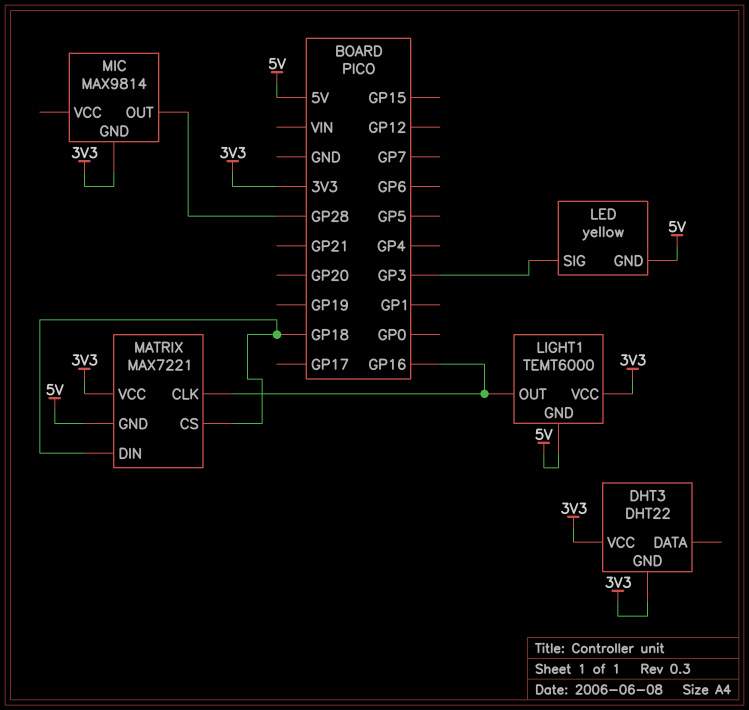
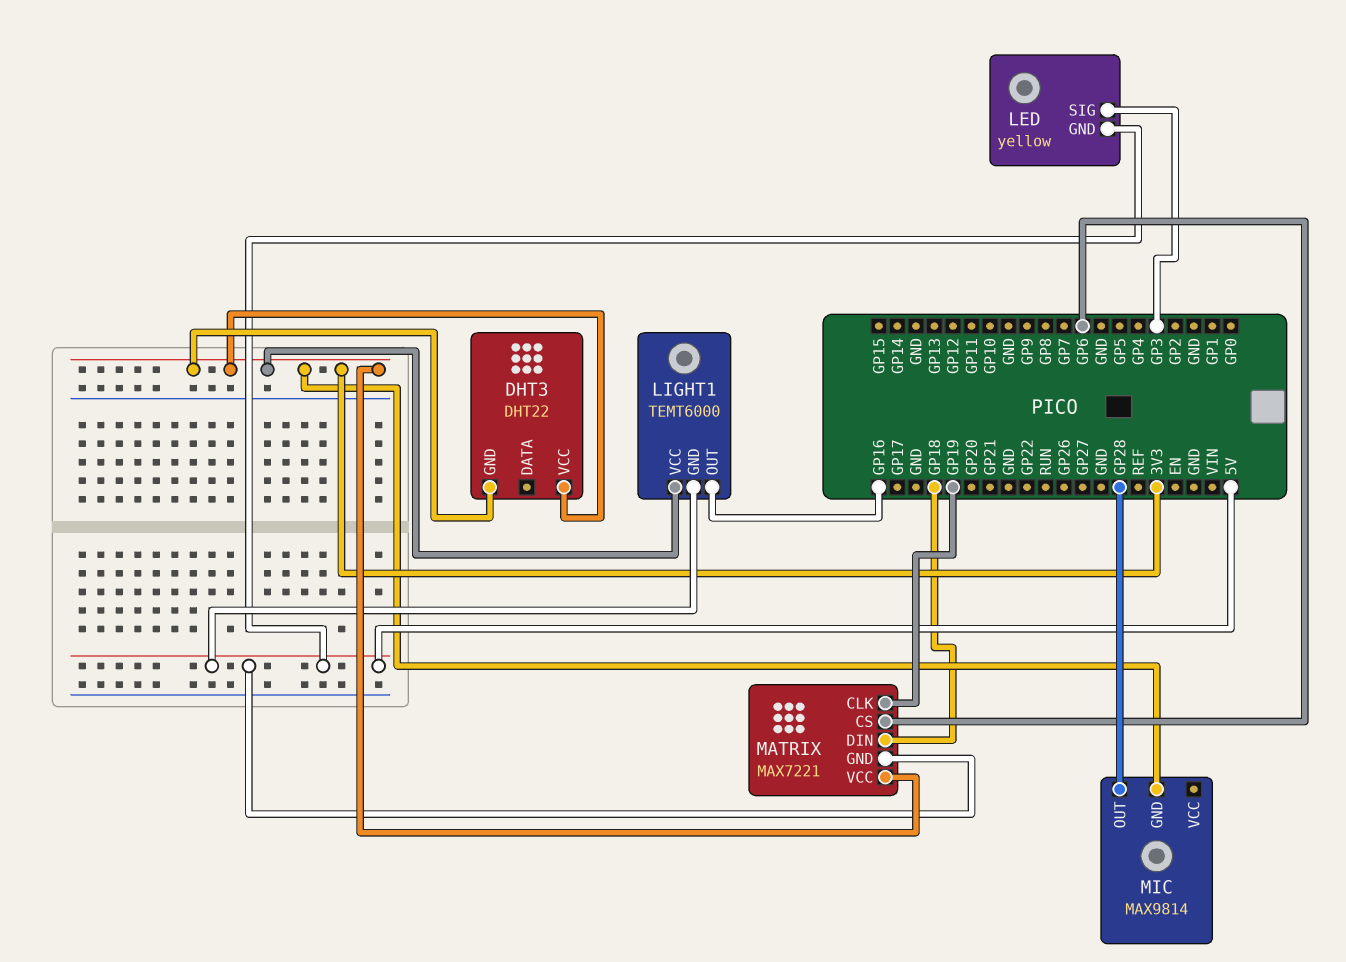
MATRIX pin CLK: GP16 -> GP19
MATRIX pin CS: GP18 -> GP6

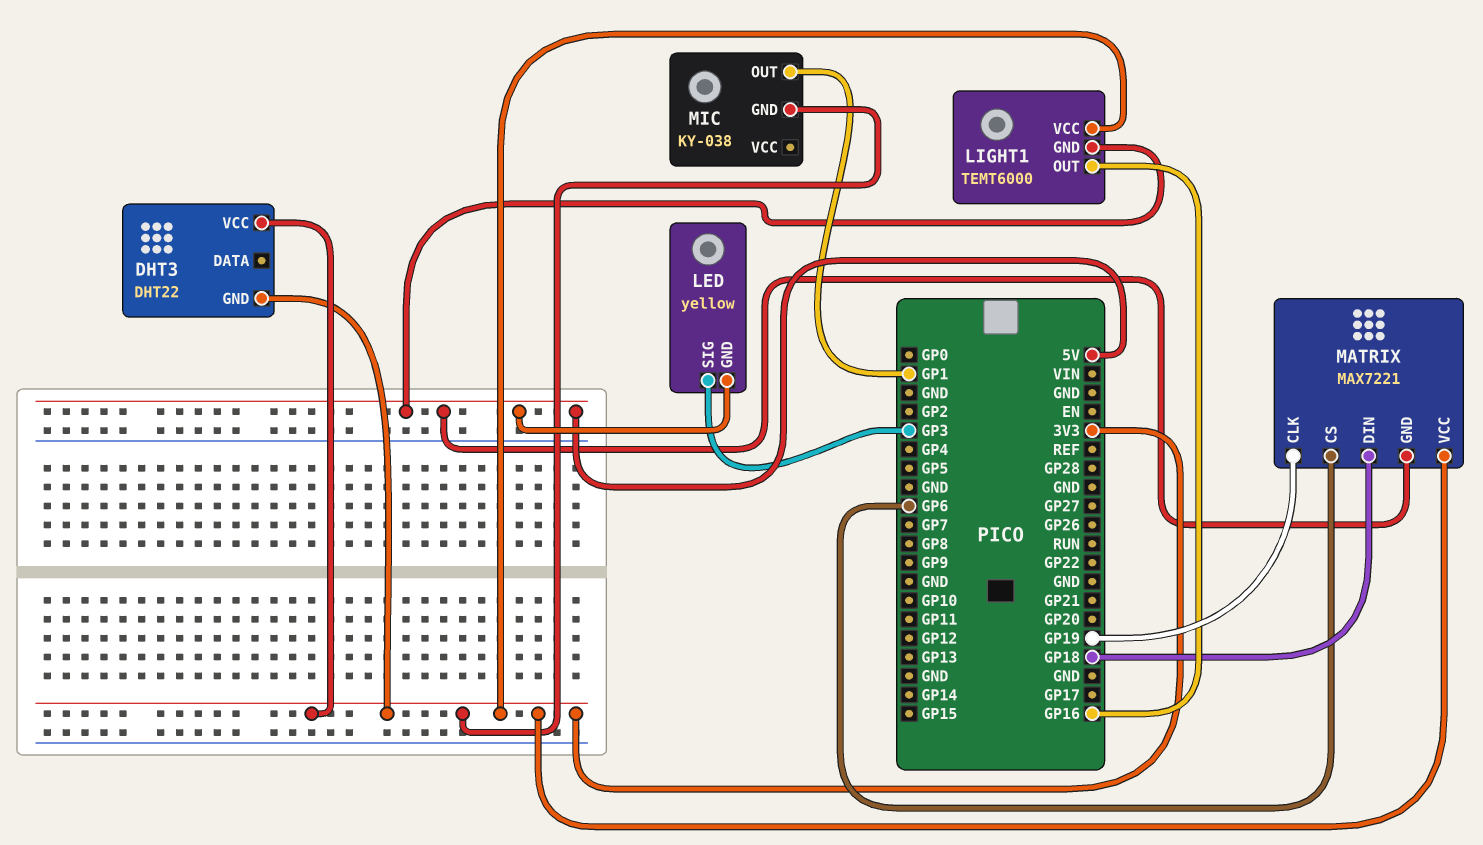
MIC: MAX9814 -> KY-038
MIC pin OUT: GP28 -> GP1

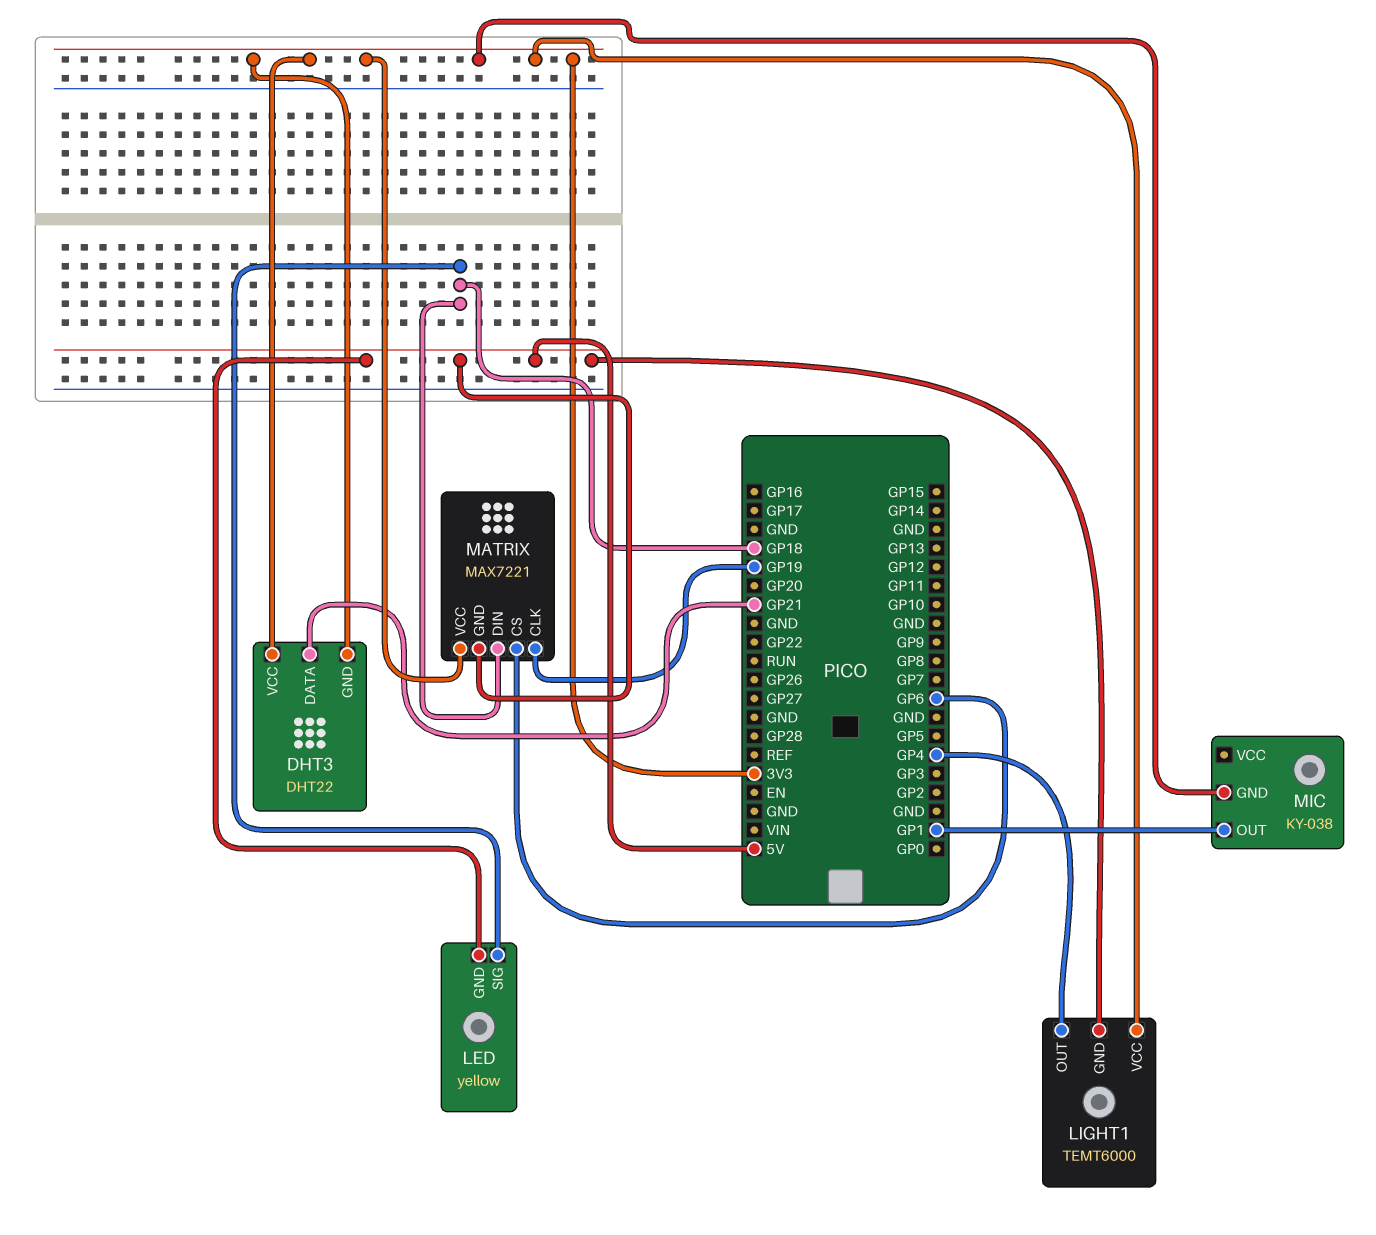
DHT3 pin DATA: none -> GP21
LED pin SIG: GP3 -> GP18
LIGHT1 pin OUT: GP16 -> GP4

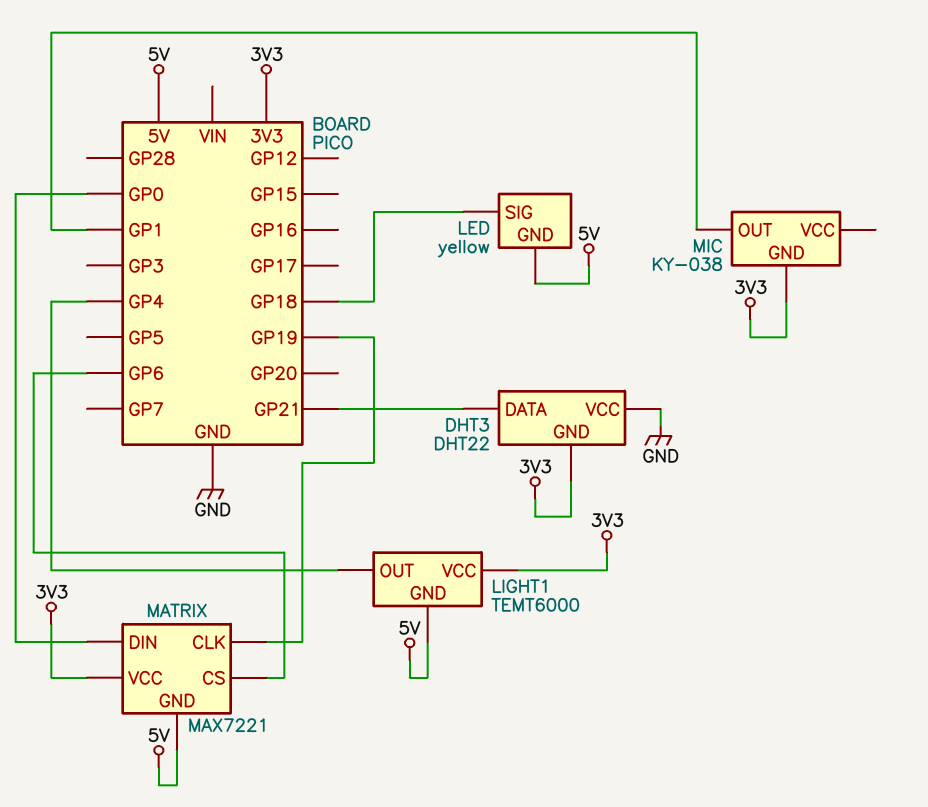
DHT3 pin VCC: 3V3 -> GND
MATRIX pin DIN: GP18 -> GP0

